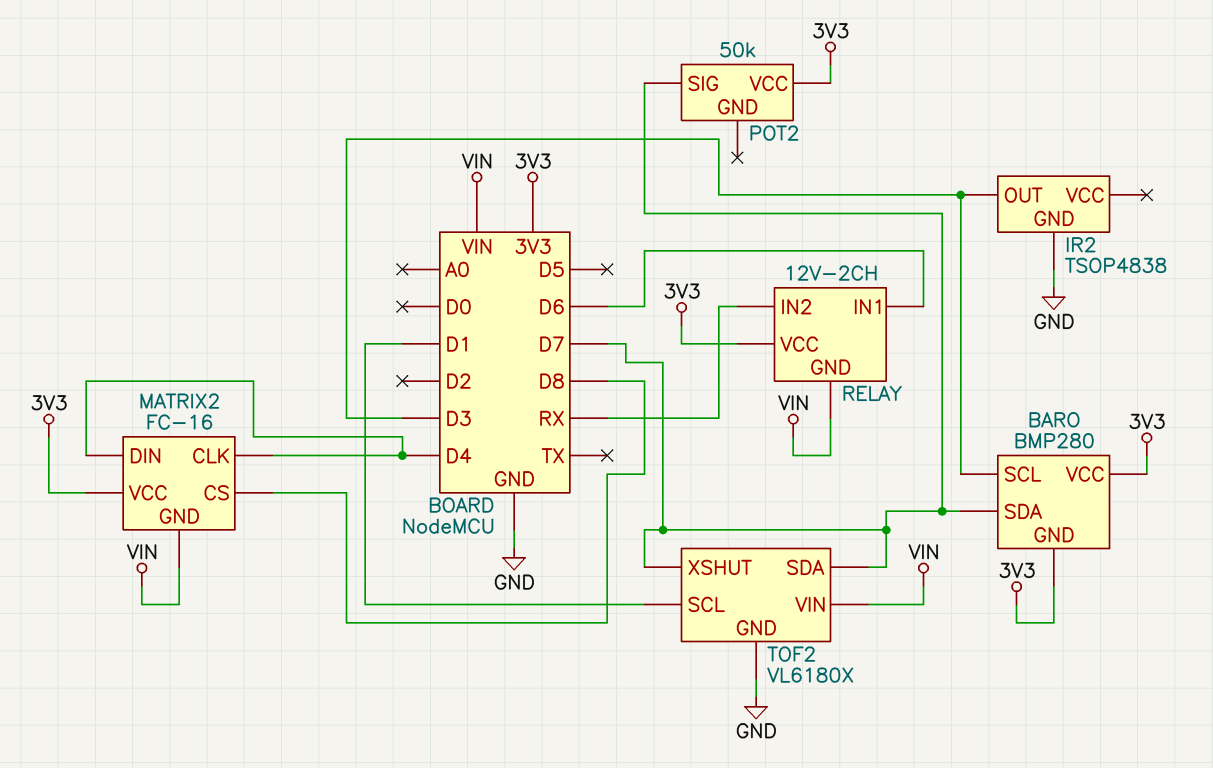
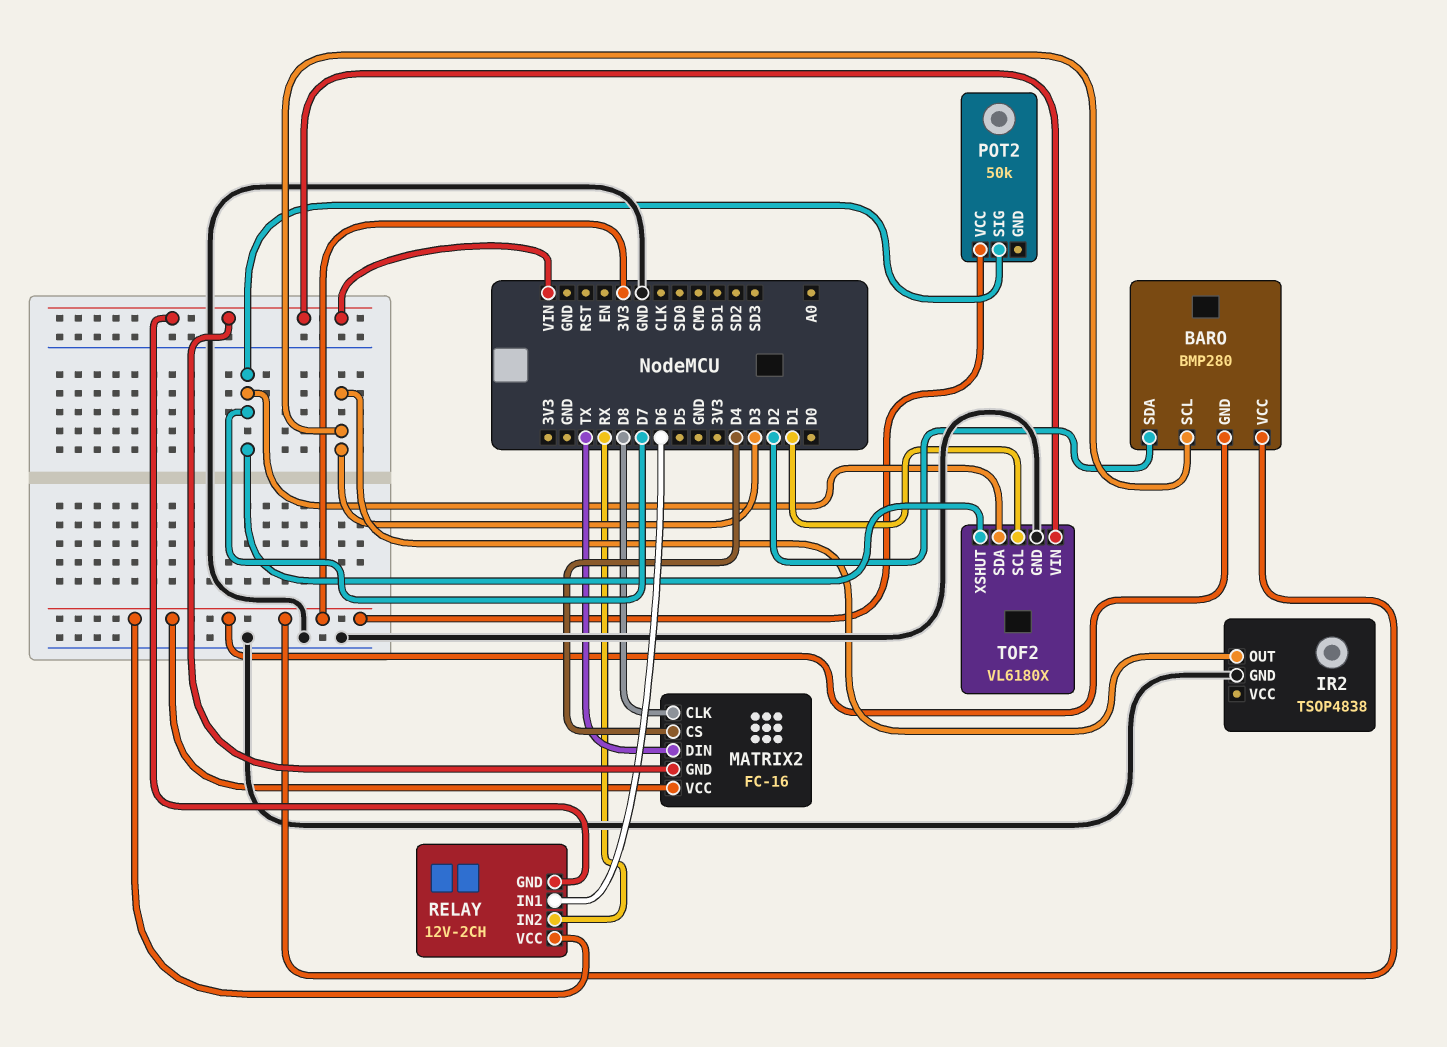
BARO pin SDA: D7 -> D2
MATRIX2 pin CLK: D4 -> D8
MATRIX2 pin CS: D8 -> D4
MATRIX2 pin DIN: D4 -> TX

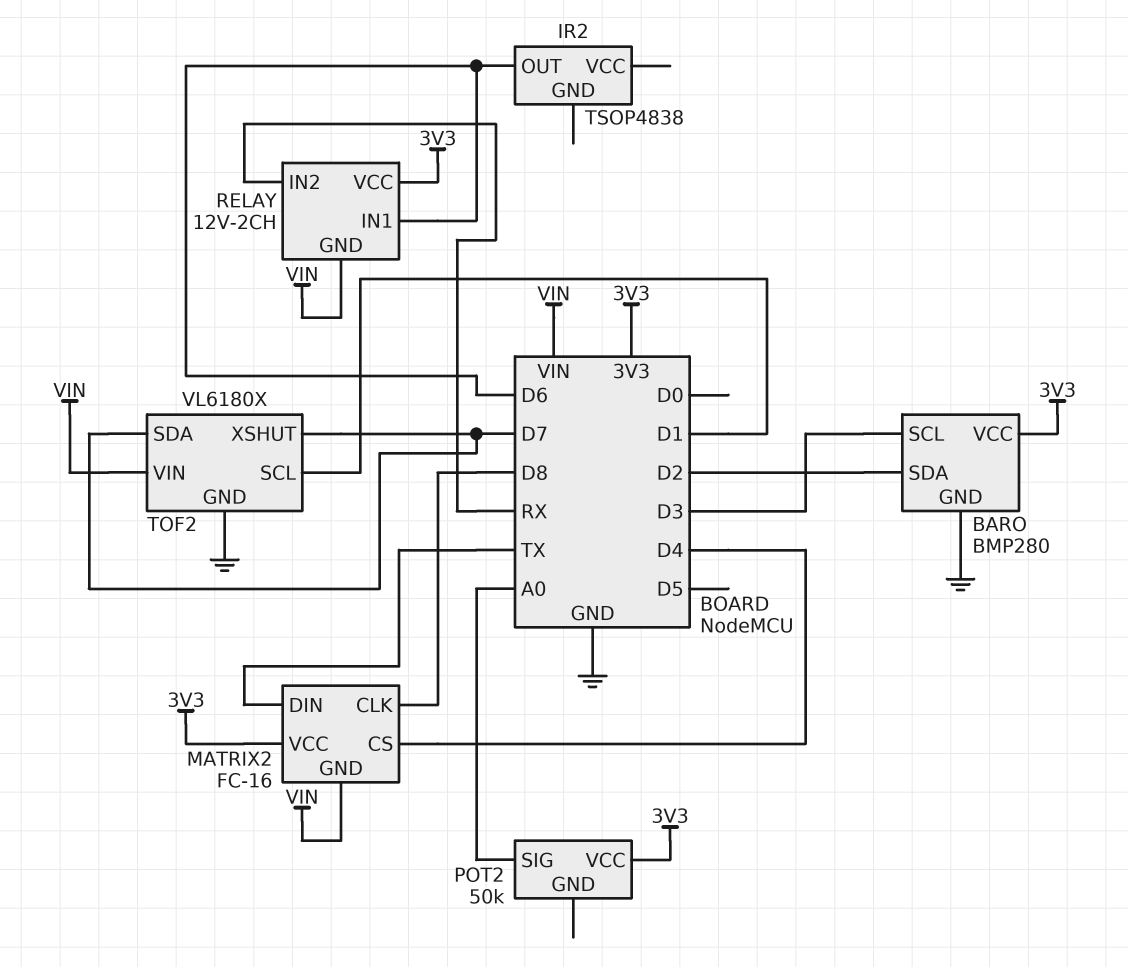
BARO pin GND: 3V3 -> GND
IR2 pin GND: GND -> none
IR2 pin OUT: D3 -> D6
POT2 pin SIG: D7 -> A0

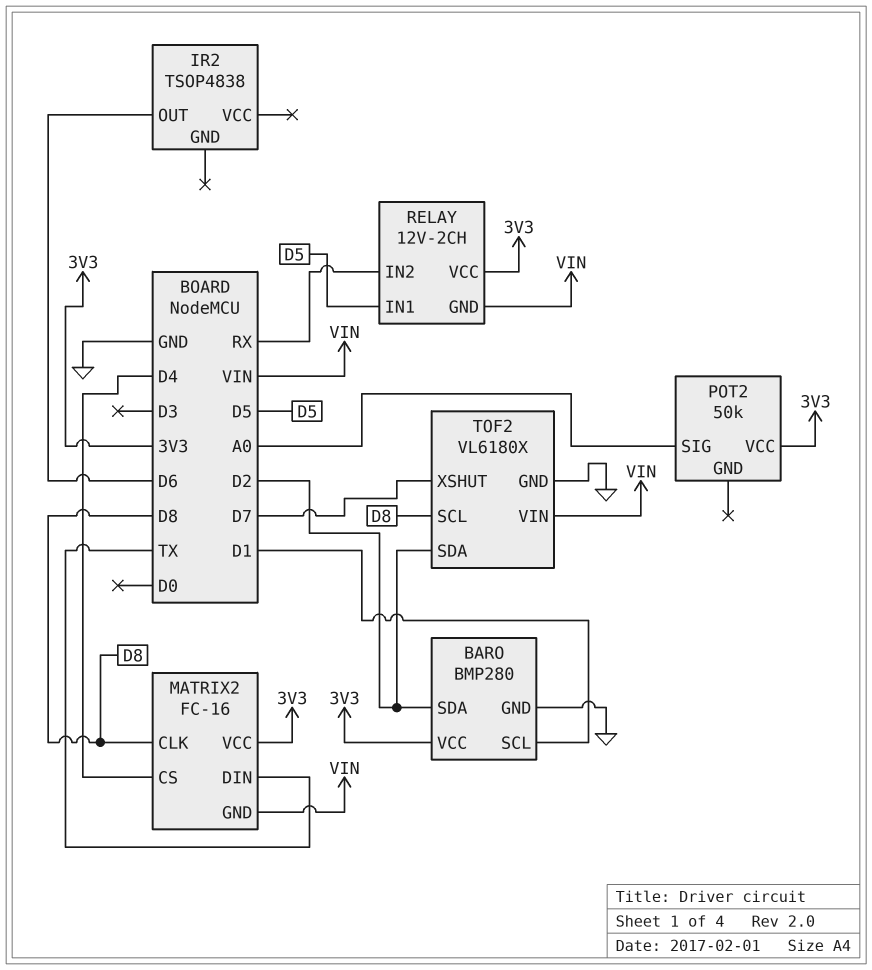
BARO pin SCL: D3 -> D1
RELAY pin IN1: D6 -> D5
TOF2 pin SCL: D1 -> D8
TOF2 pin SDA: D7 -> D2

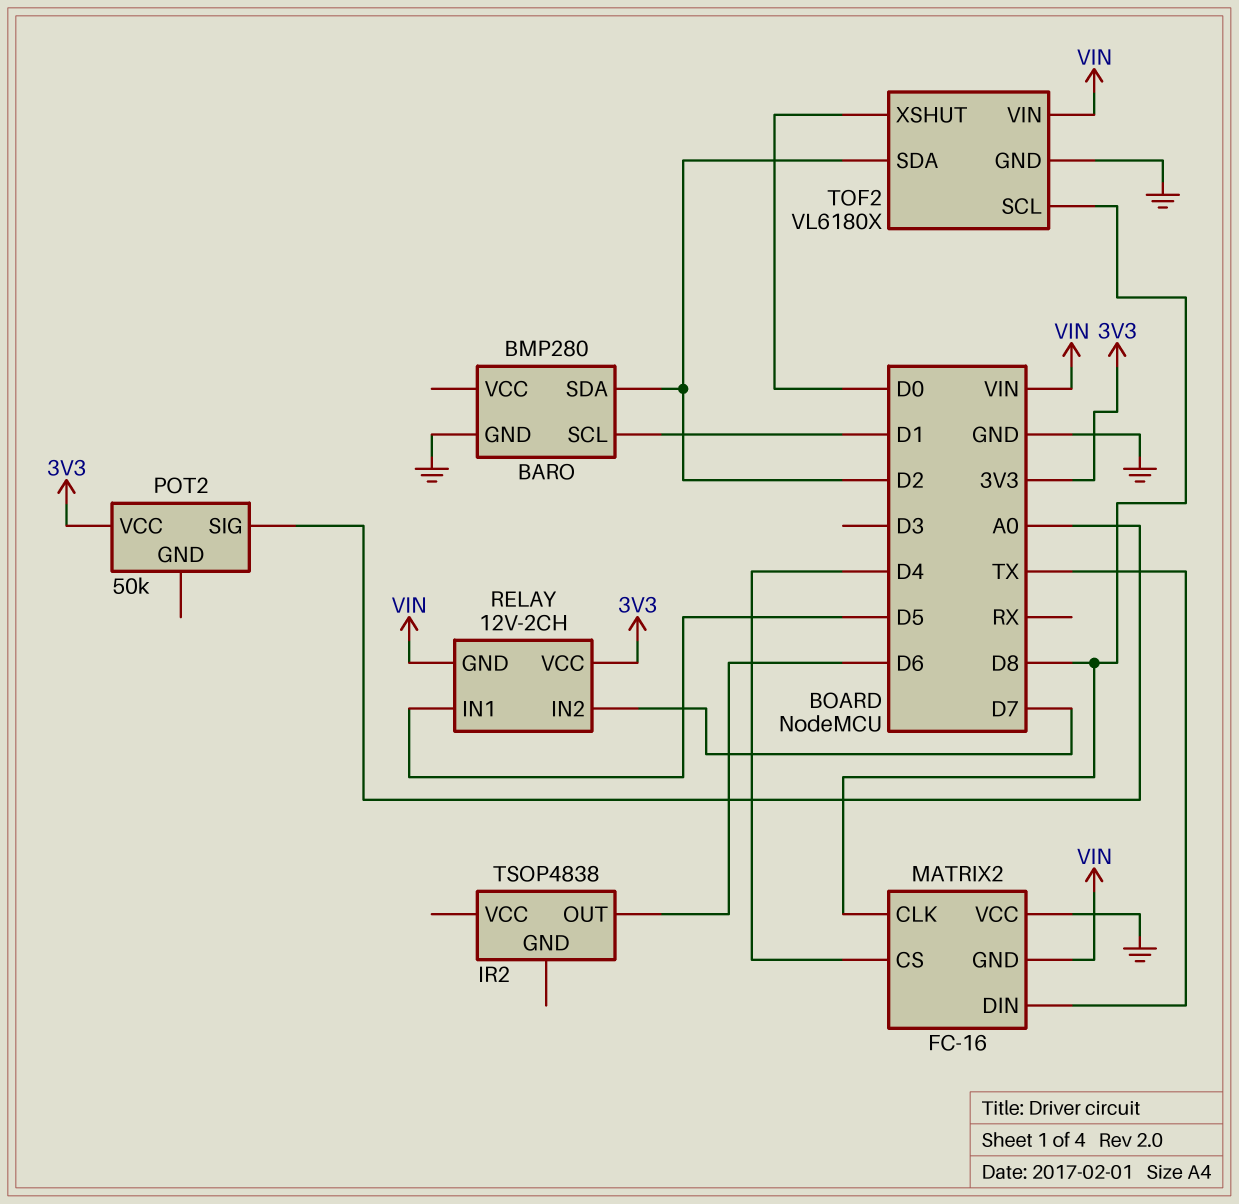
BARO pin VCC: 3V3 -> none
MATRIX2 pin VCC: 3V3 -> GND
RELAY pin IN2: RX -> D7
TOF2 pin XSHUT: D7 -> D0

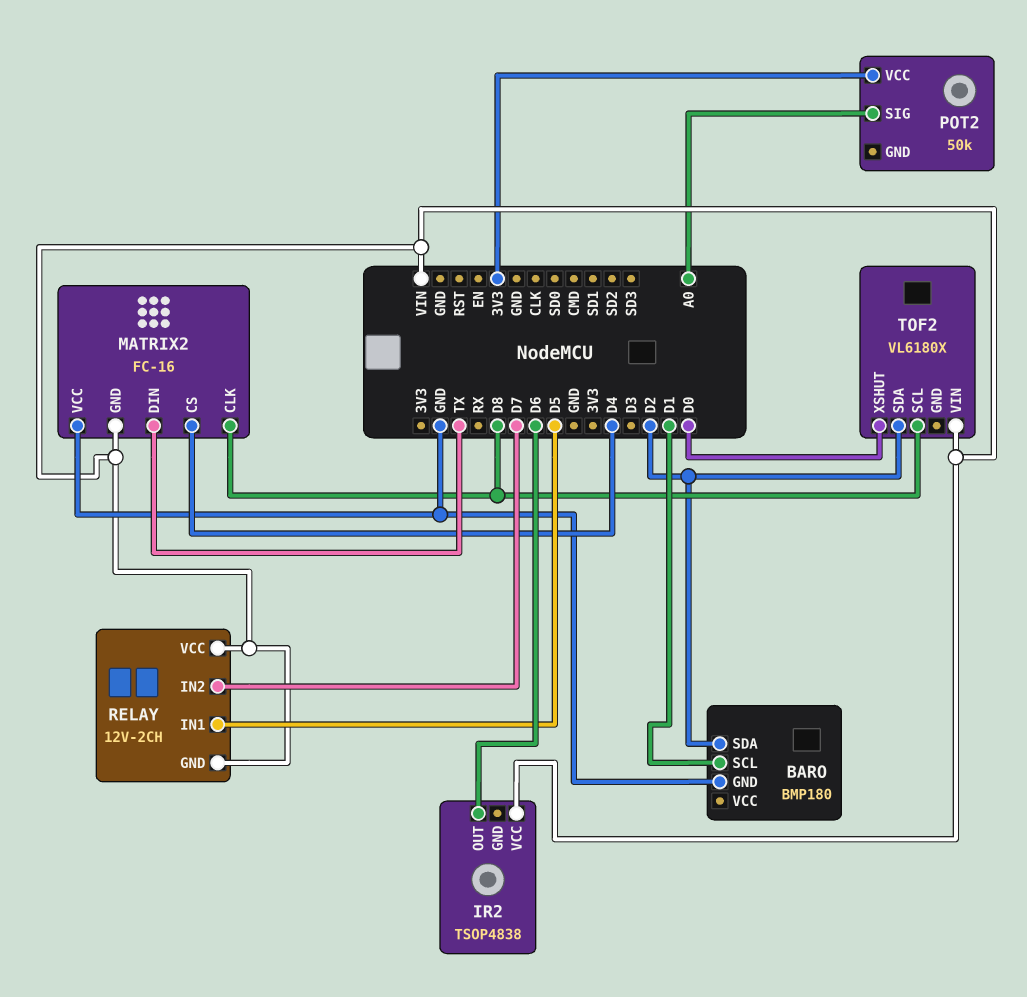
BARO: BMP280 -> BMP180
IR2 pin VCC: none -> VIN
RELAY pin VCC: 3V3 -> VIN
TOF2 pin GND: GND -> none

